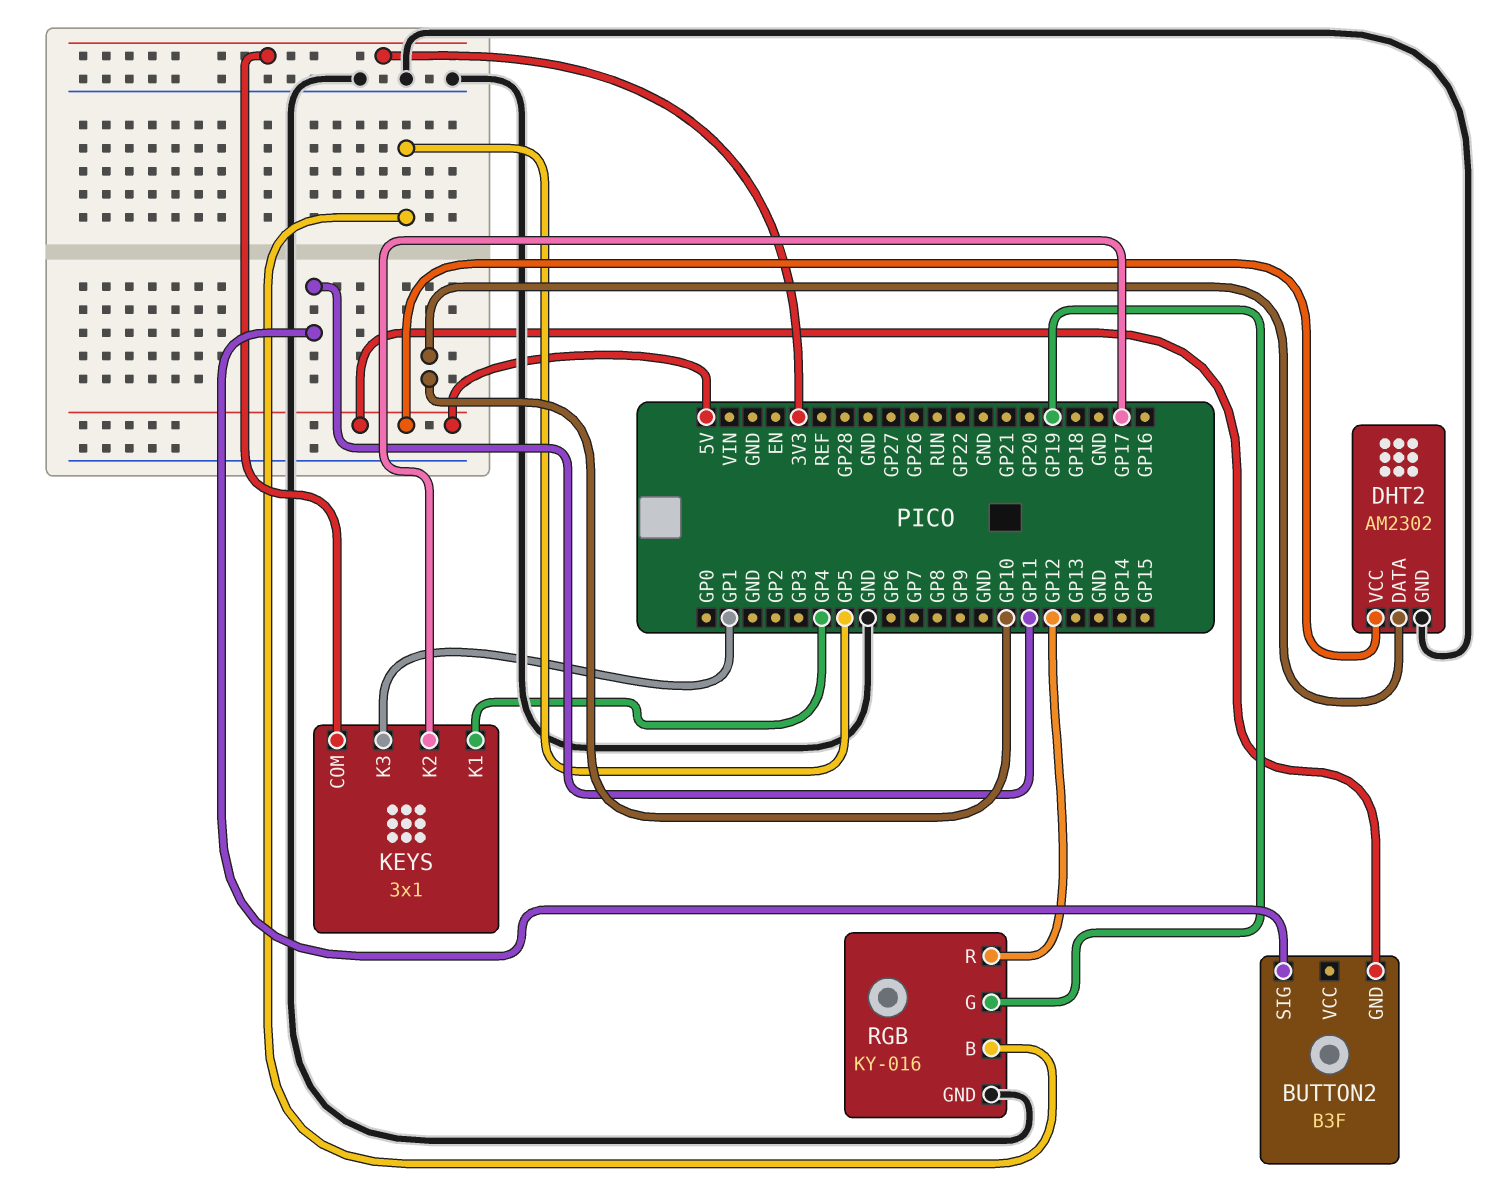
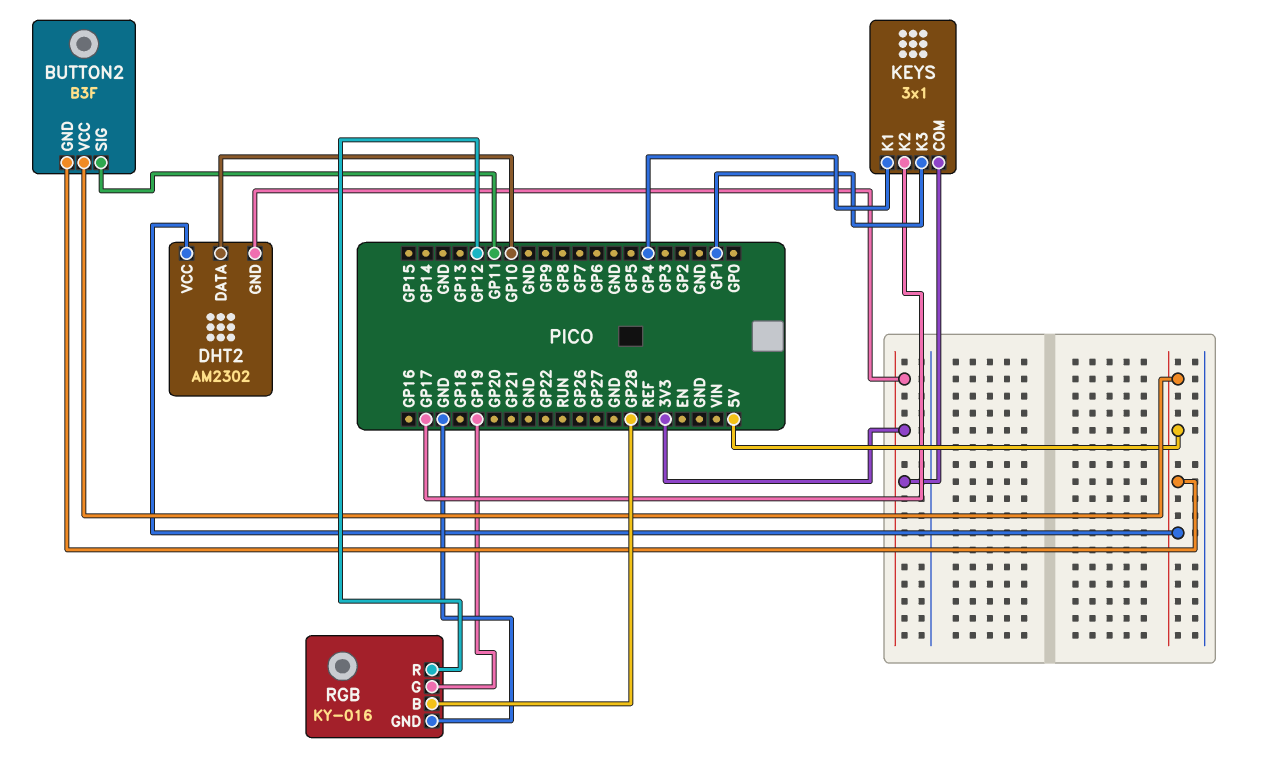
BUTTON2 pin VCC: none -> 5V
DHT2 pin GND: GND -> 3V3
RGB pin B: GP5 -> GP28

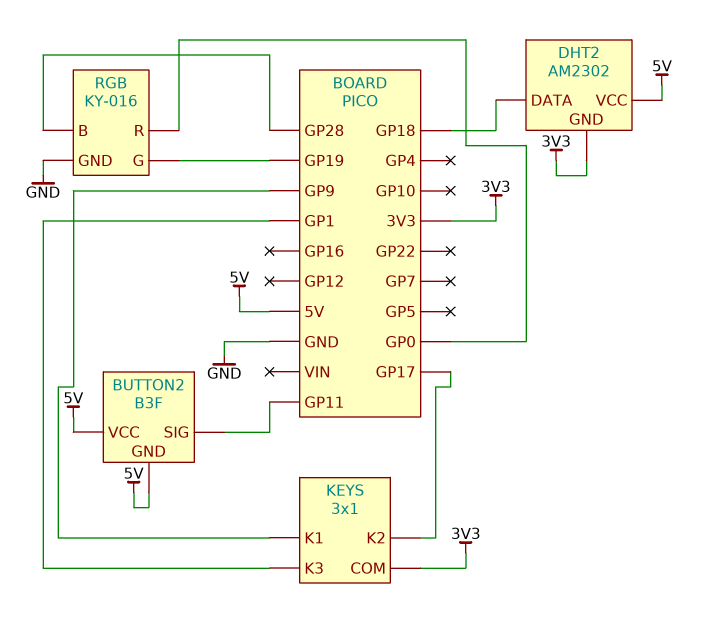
DHT2 pin DATA: GP10 -> GP18
KEYS pin K1: GP4 -> GP9
RGB pin R: GP12 -> GP0

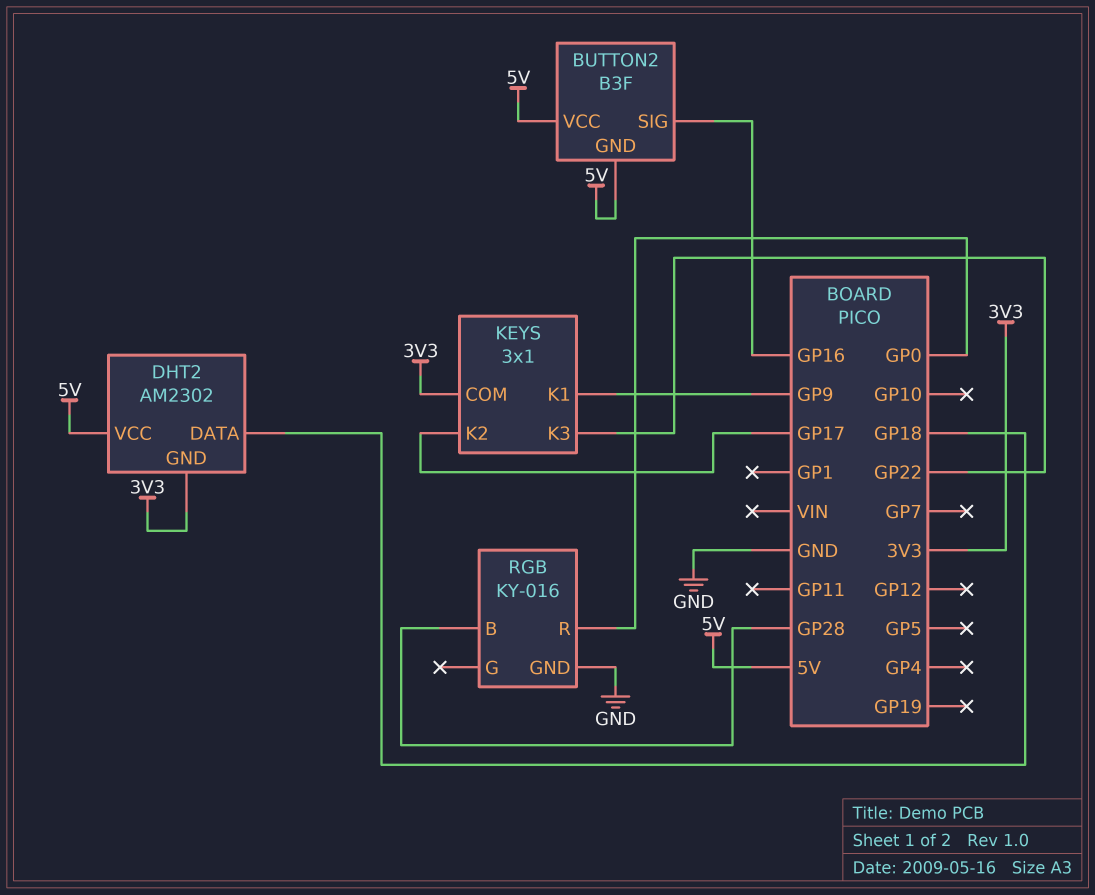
BUTTON2 pin SIG: GP11 -> GP16
KEYS pin K3: GP1 -> GP22
RGB pin G: GP19 -> none

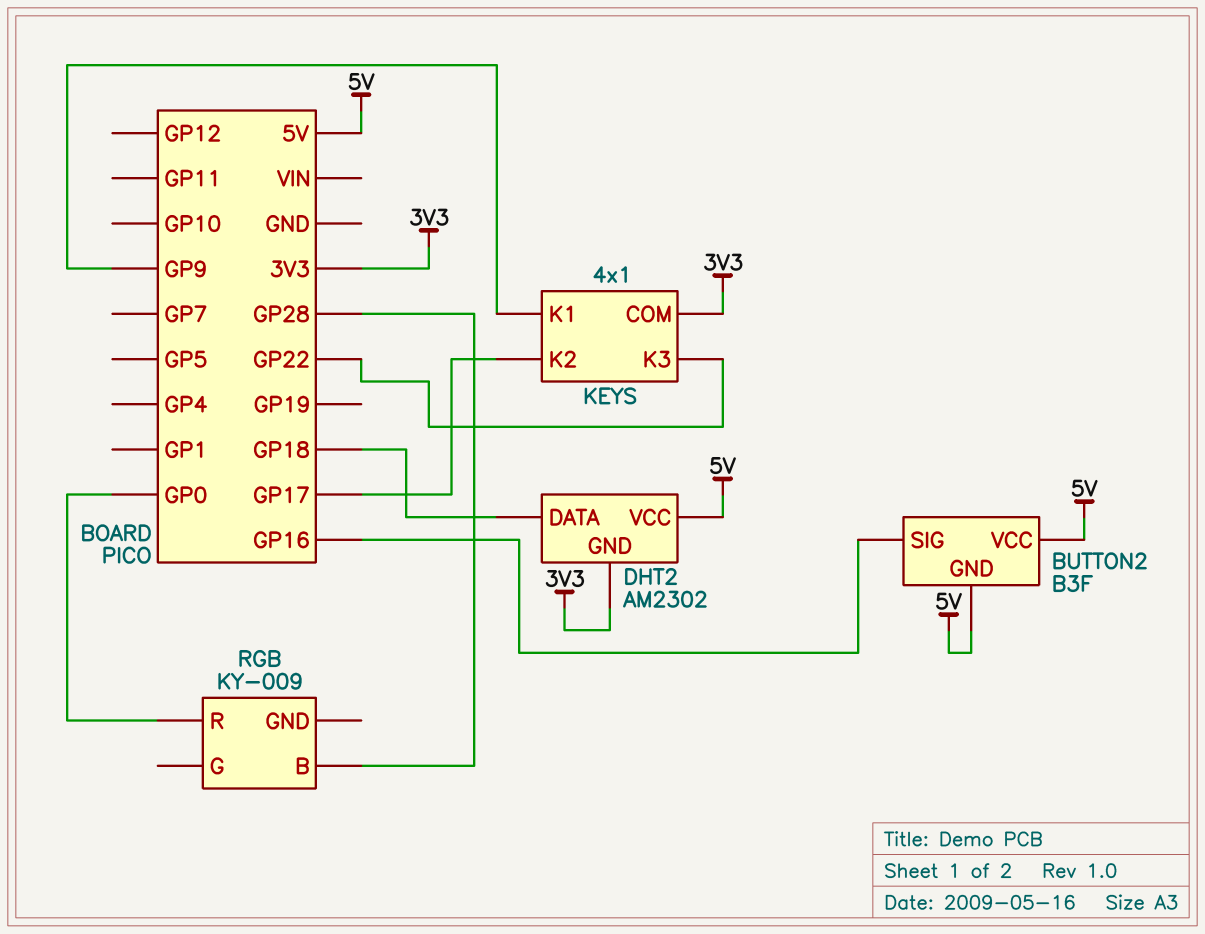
KEYS: 3x1 -> 4x1
RGB: KY-016 -> KY-009
RGB pin GND: GND -> none

